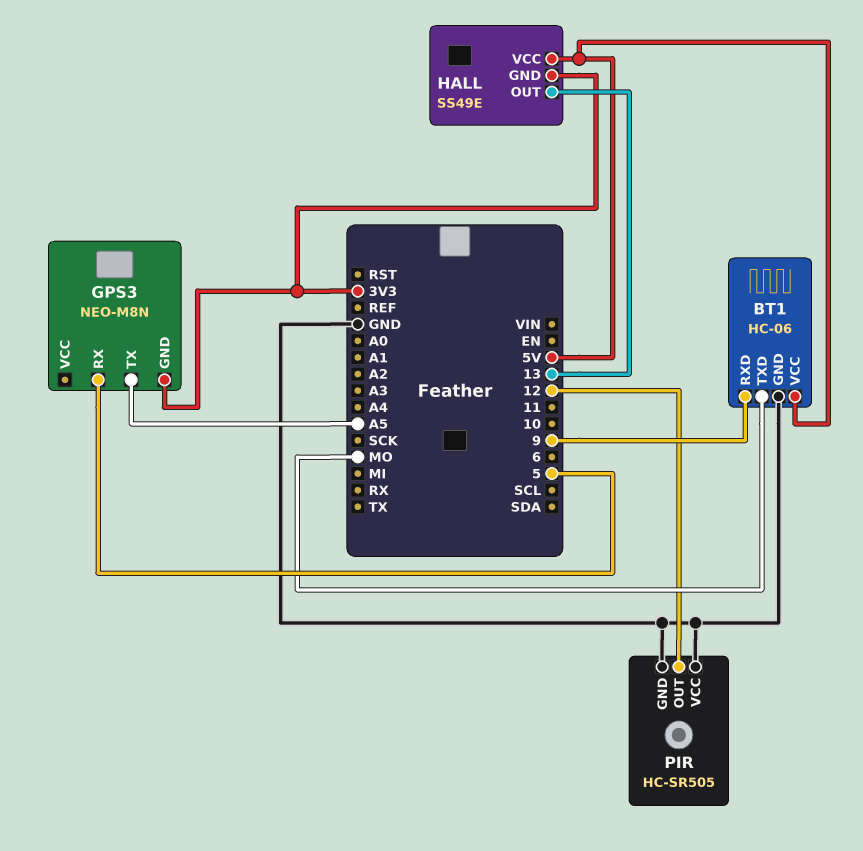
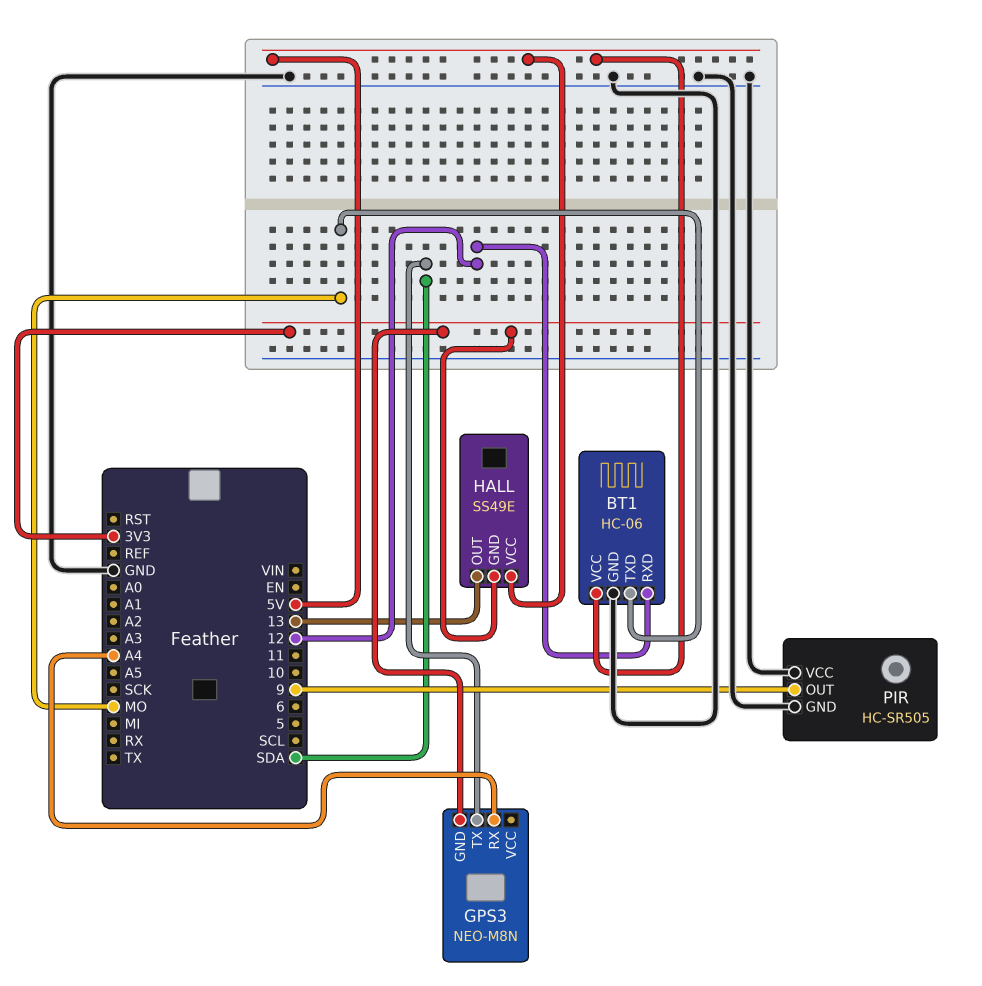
BT1 pin RXD: 9 -> 12
GPS3 pin RX: 5 -> A4
GPS3 pin TX: A5 -> SDA
PIR pin OUT: 12 -> 9

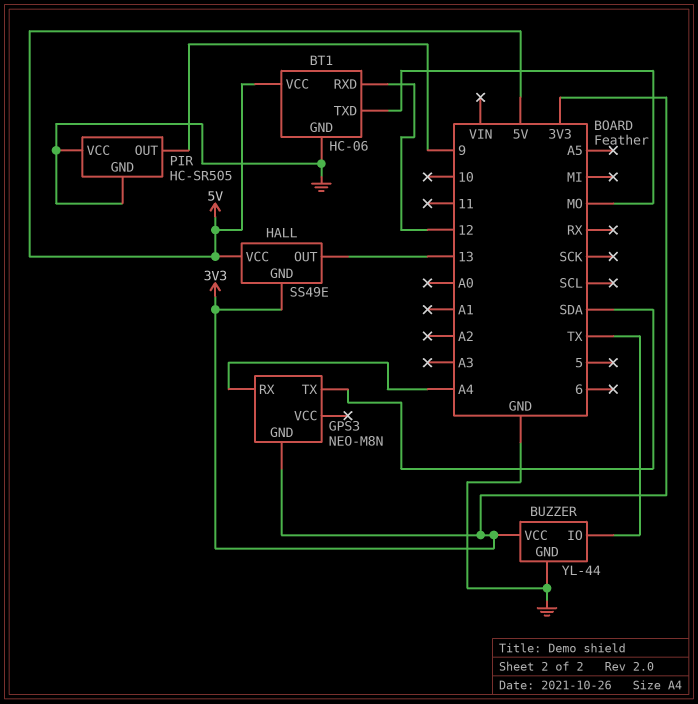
BUZZER: none -> YL-44
BUZZER pin GND: none -> GND
BUZZER pin IO: none -> TX
BUZZER pin VCC: none -> 3V3

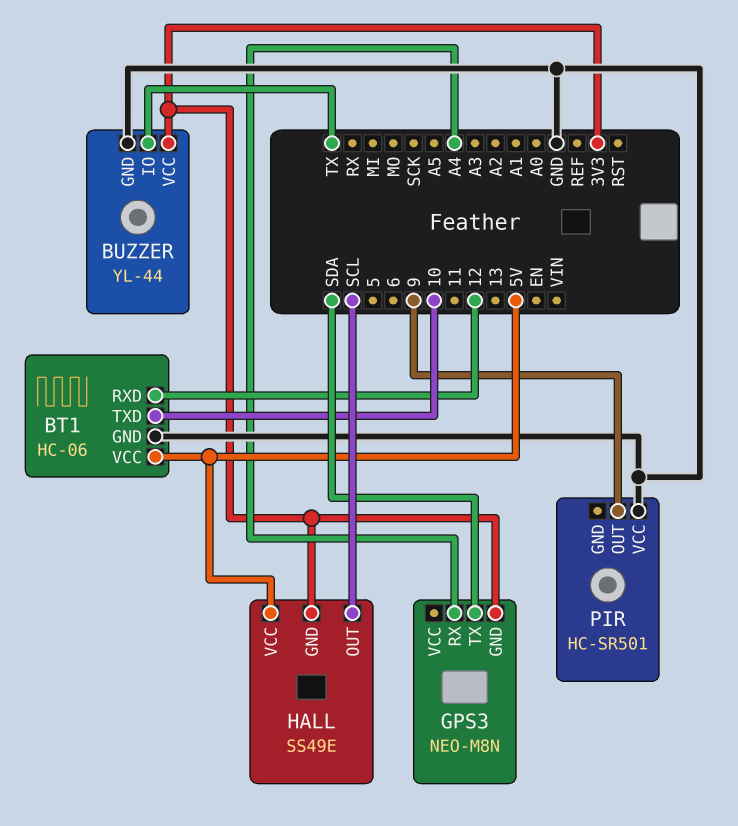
BT1 pin TXD: MO -> 10
HALL pin OUT: 13 -> SCL
PIR: HC-SR505 -> HC-SR501
PIR pin GND: GND -> none

